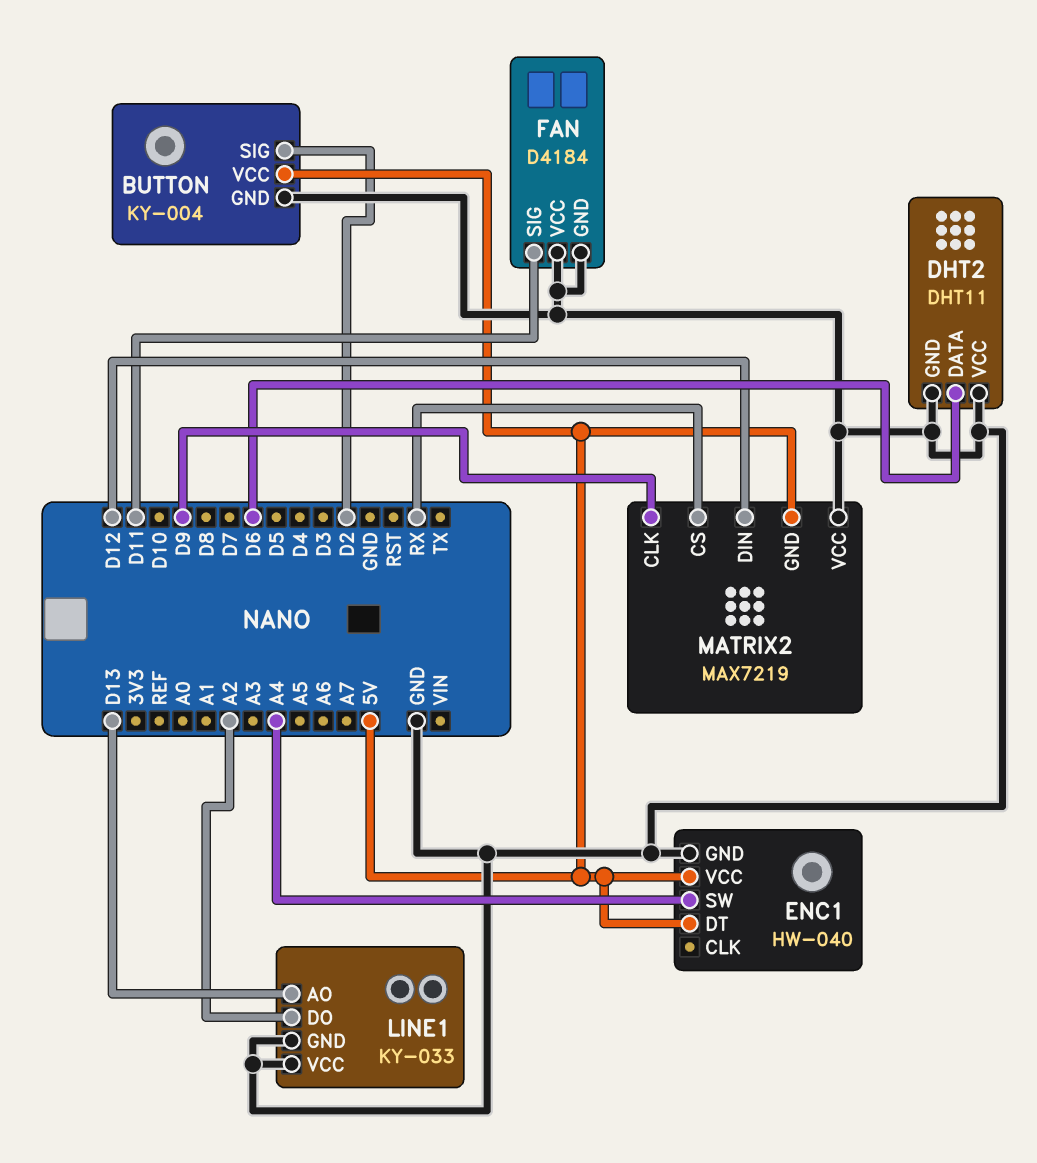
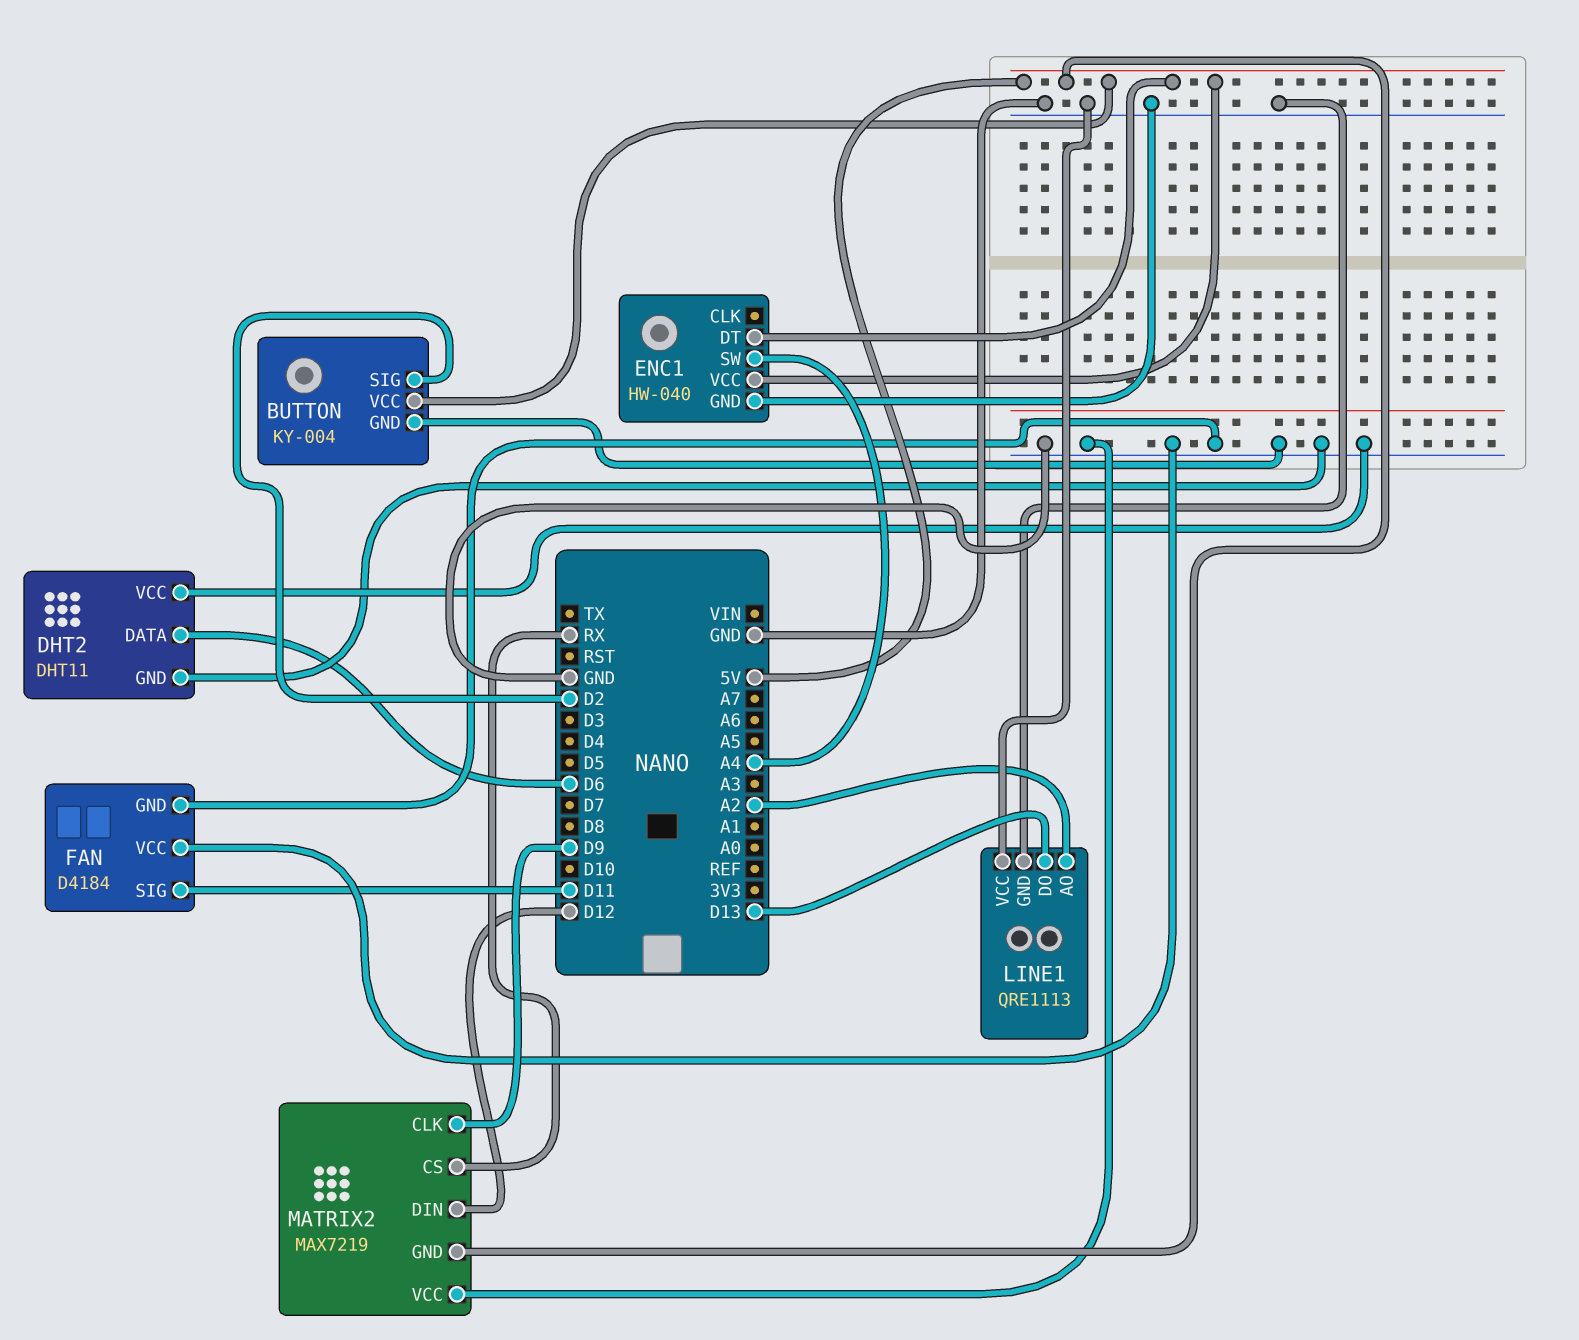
LINE1: KY-033 -> QRE1113
LINE1 pin AO: D13 -> A2
LINE1 pin DO: A2 -> D13

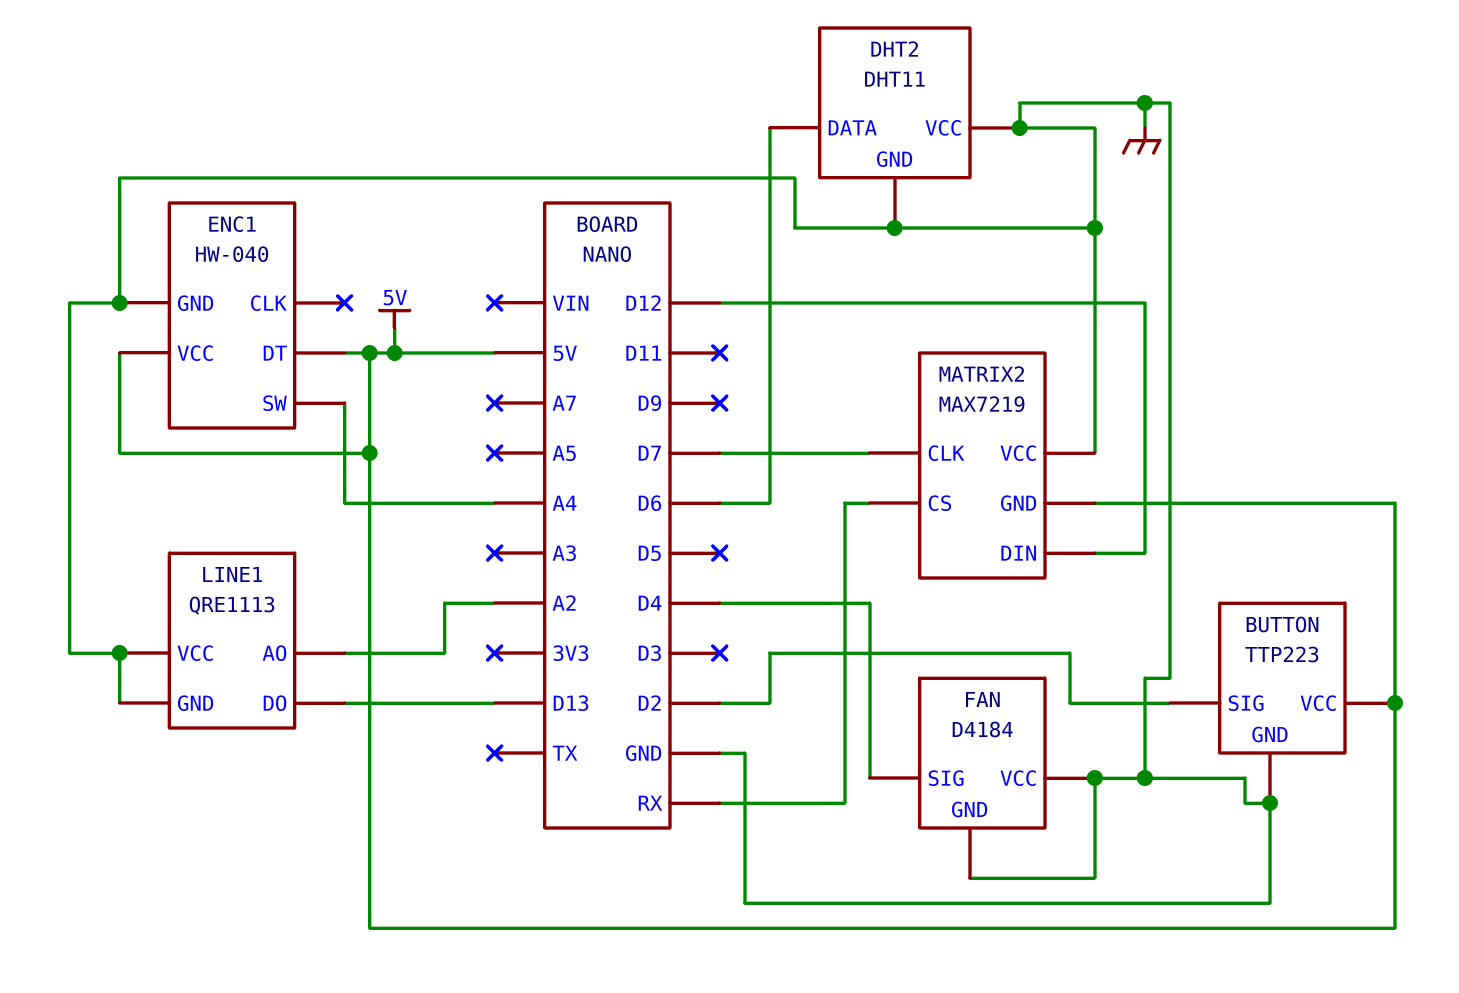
BUTTON: KY-004 -> TTP223
FAN pin SIG: D11 -> D4
MATRIX2 pin CLK: D9 -> D7

